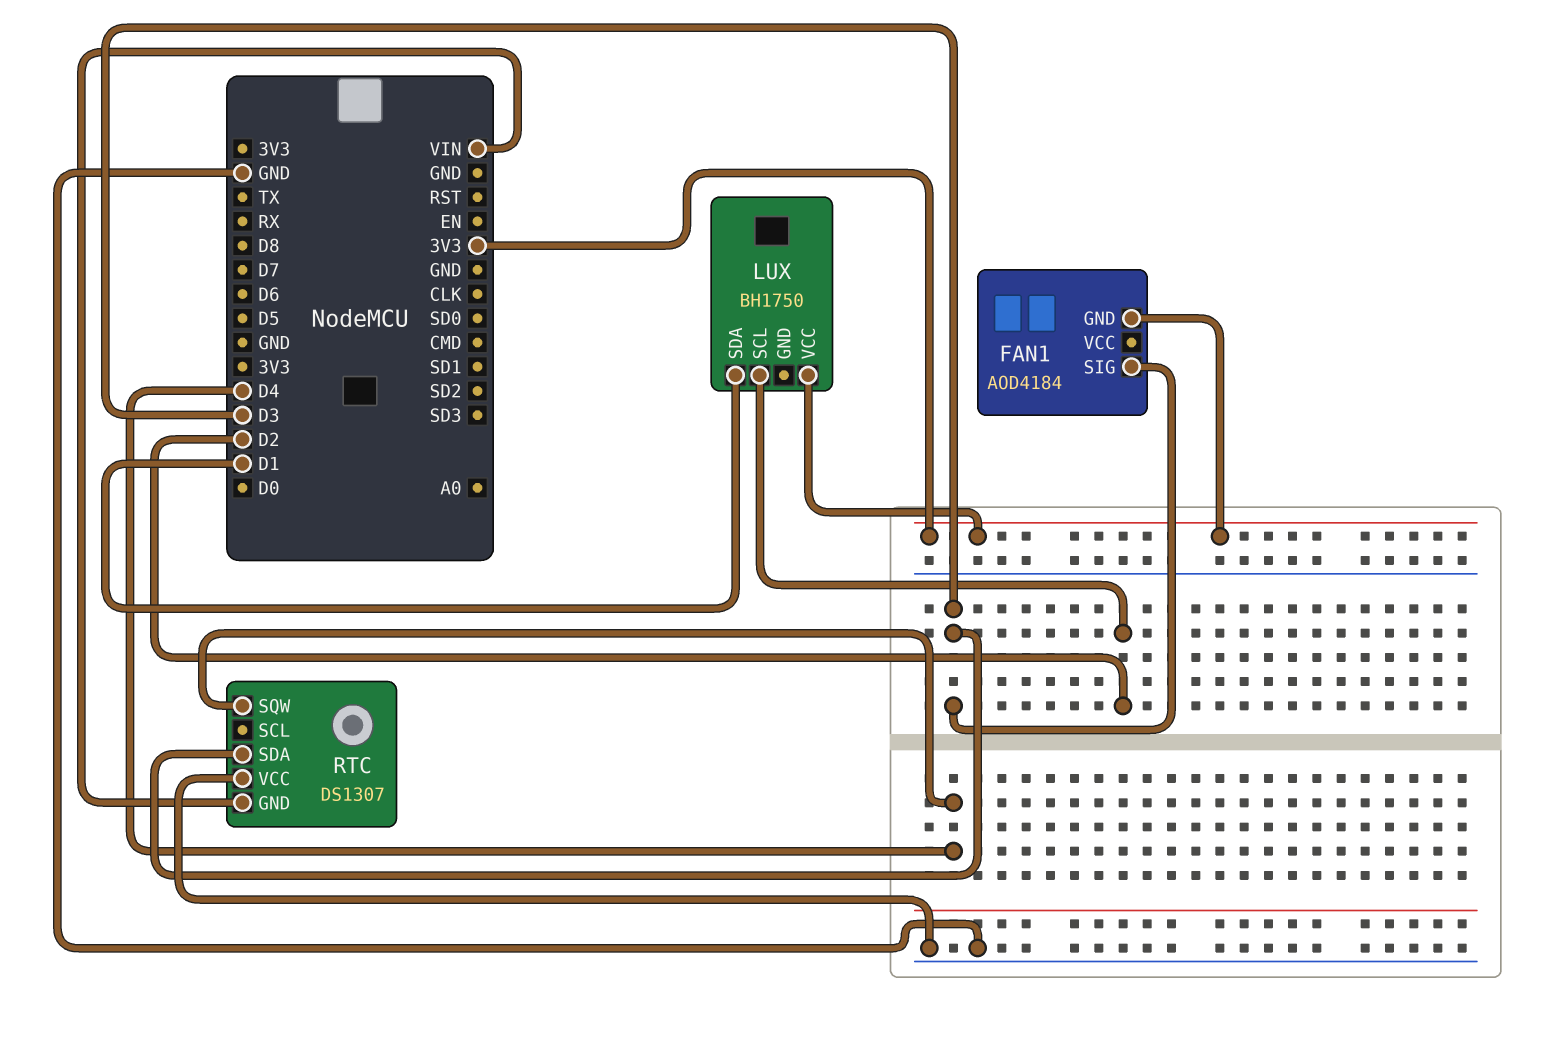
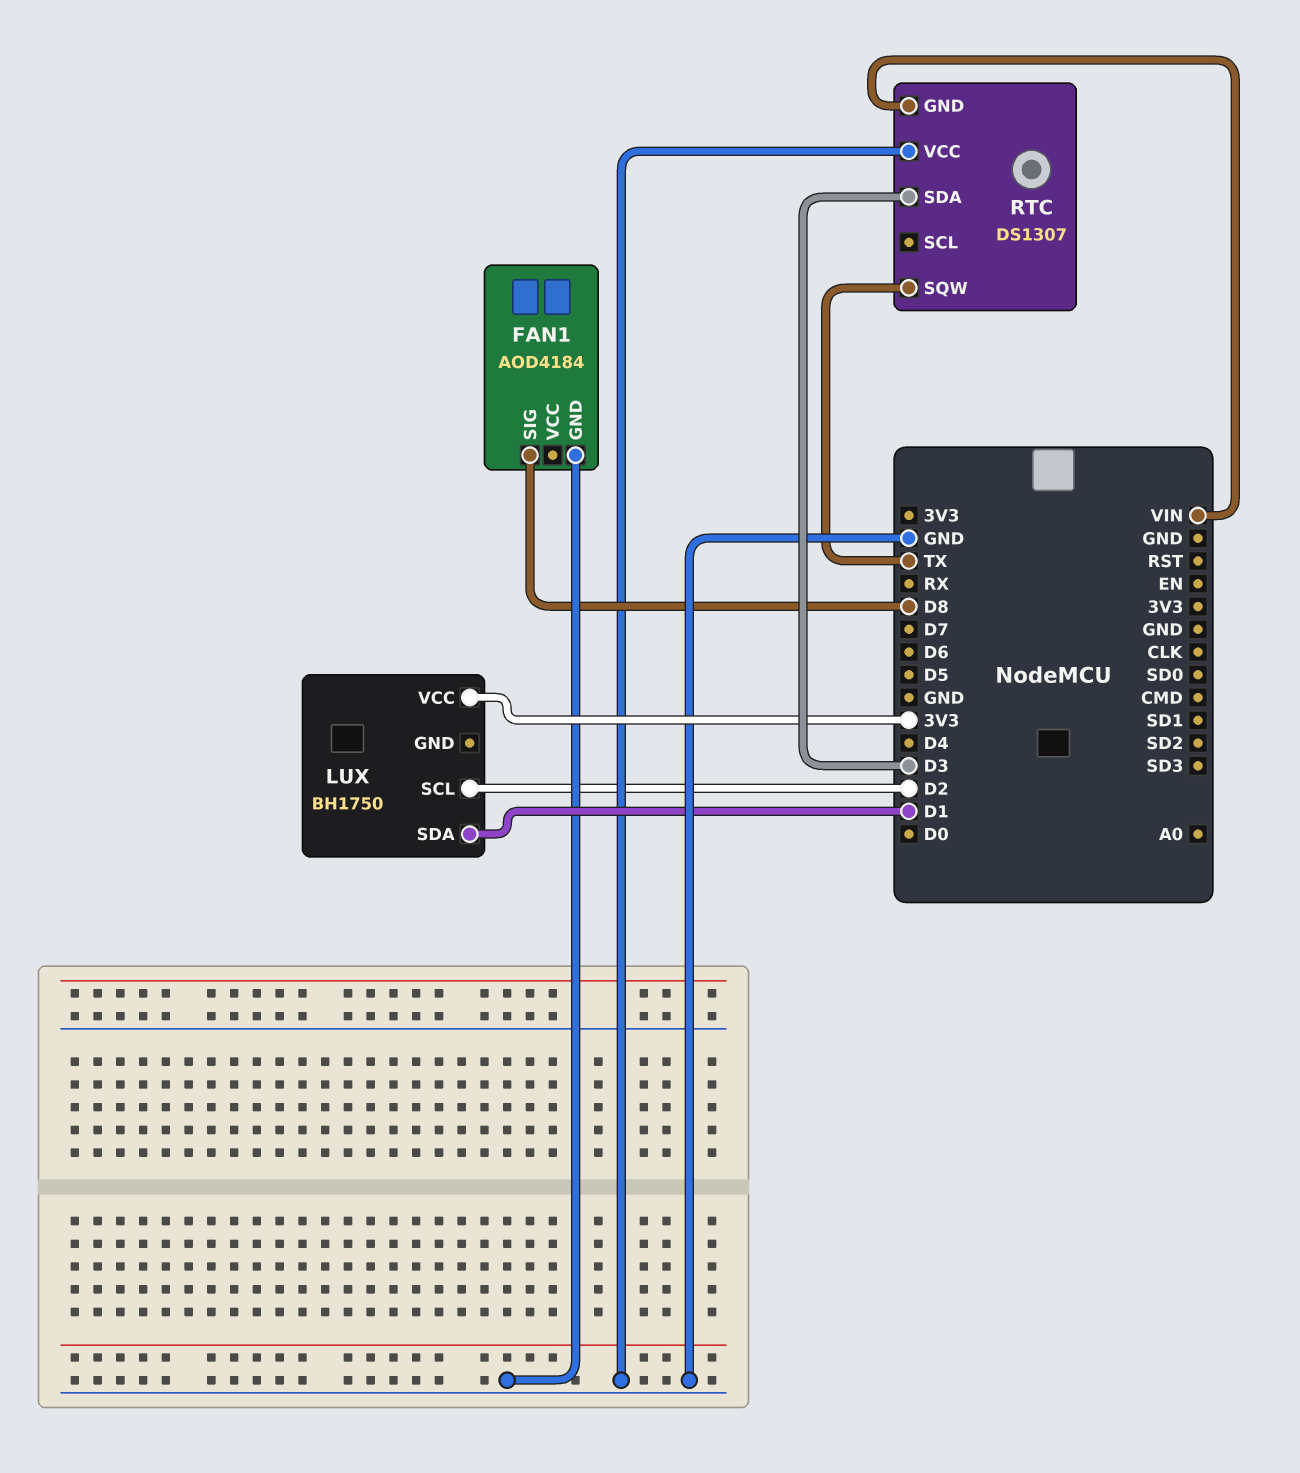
FAN1 pin GND: 3V3 -> GND
FAN1 pin SIG: D3 -> D8
RTC pin SQW: D4 -> TX

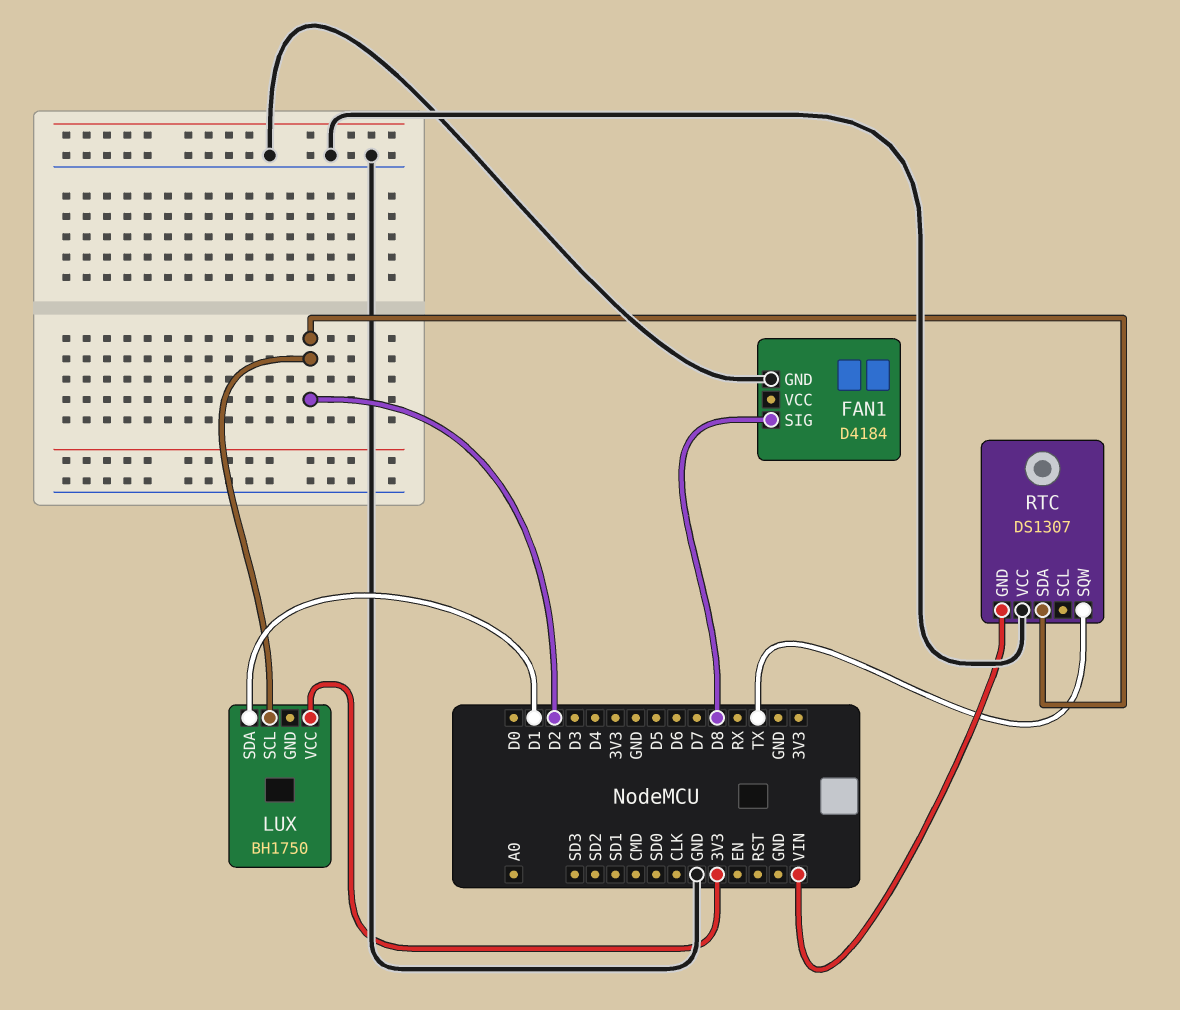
FAN1: AOD4184 -> D4184
RTC pin SDA: D3 -> D2

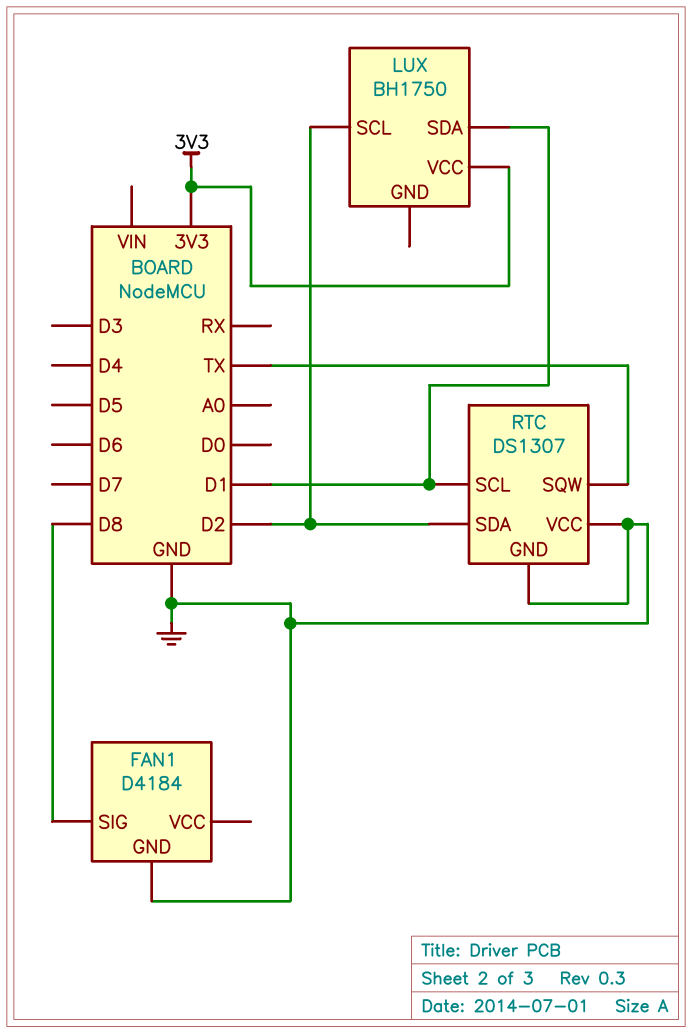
RTC pin GND: VIN -> GND
RTC pin SCL: none -> D1

